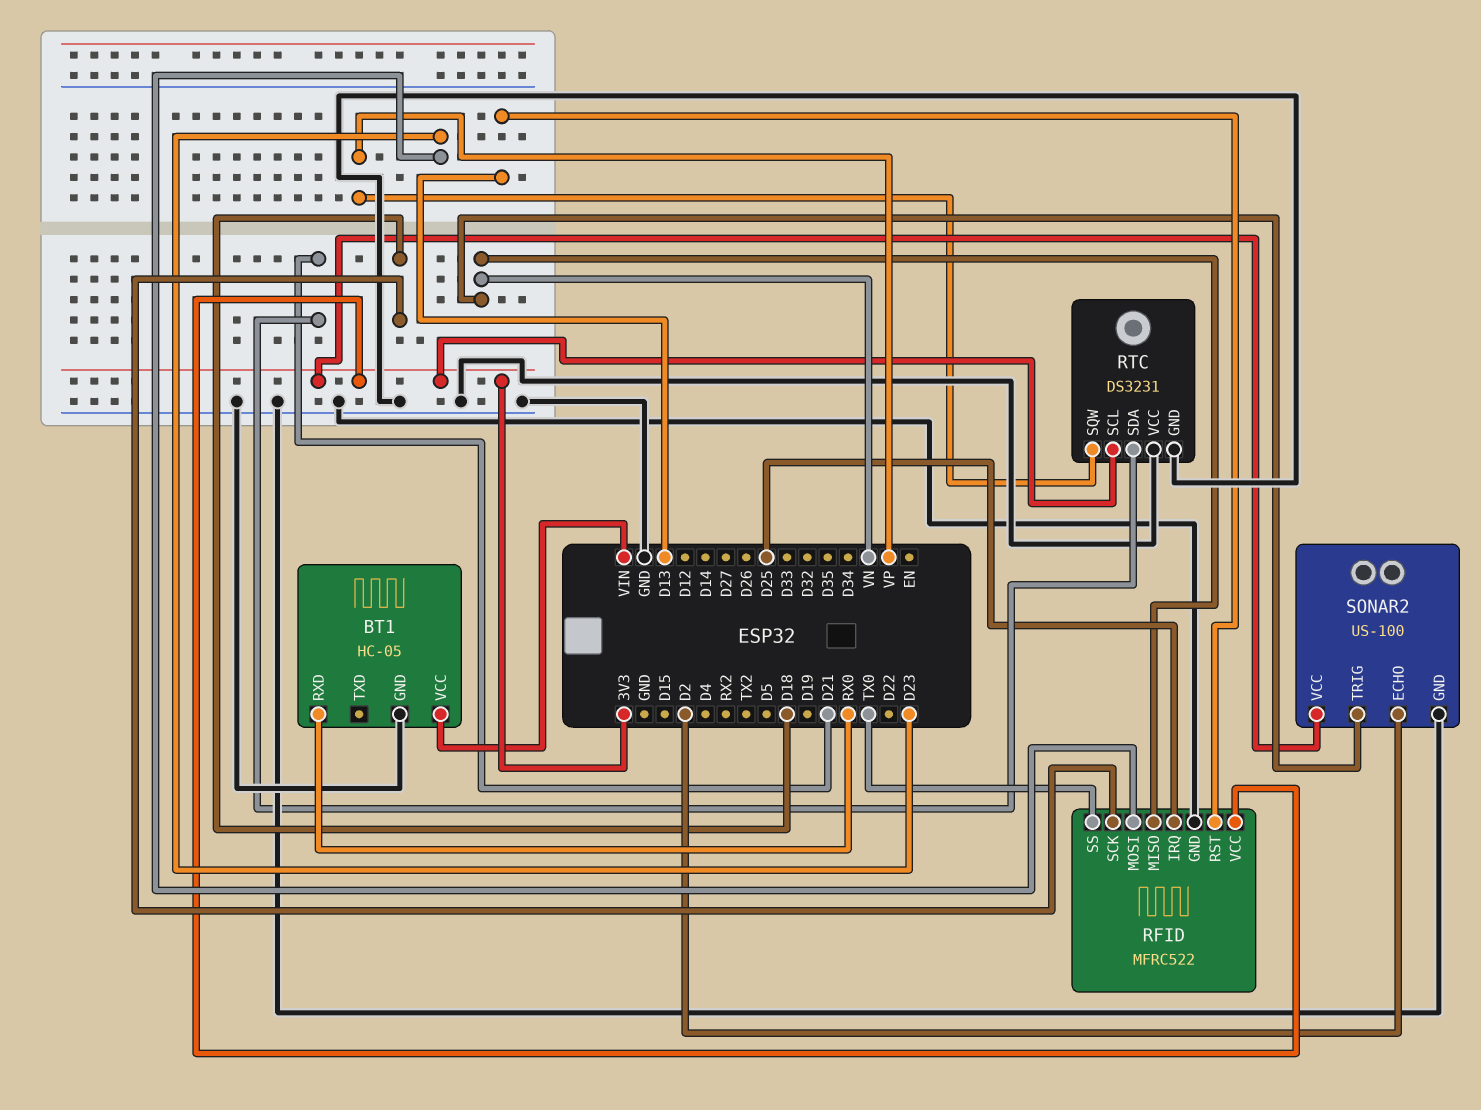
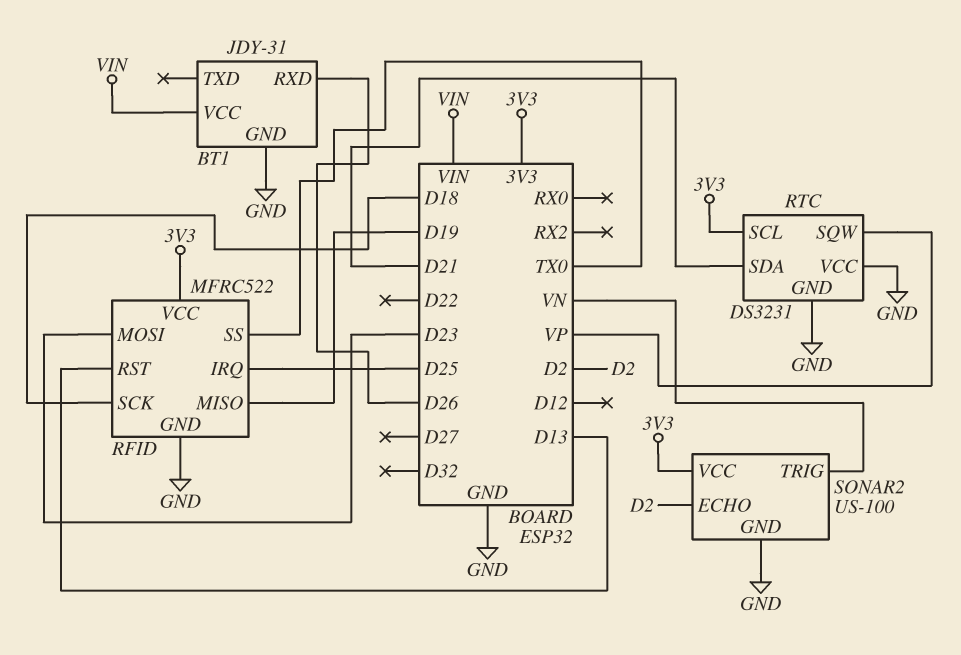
BT1: HC-05 -> JDY-31
BT1 pin RXD: RX0 -> D26
RFID pin MISO: VN -> D19

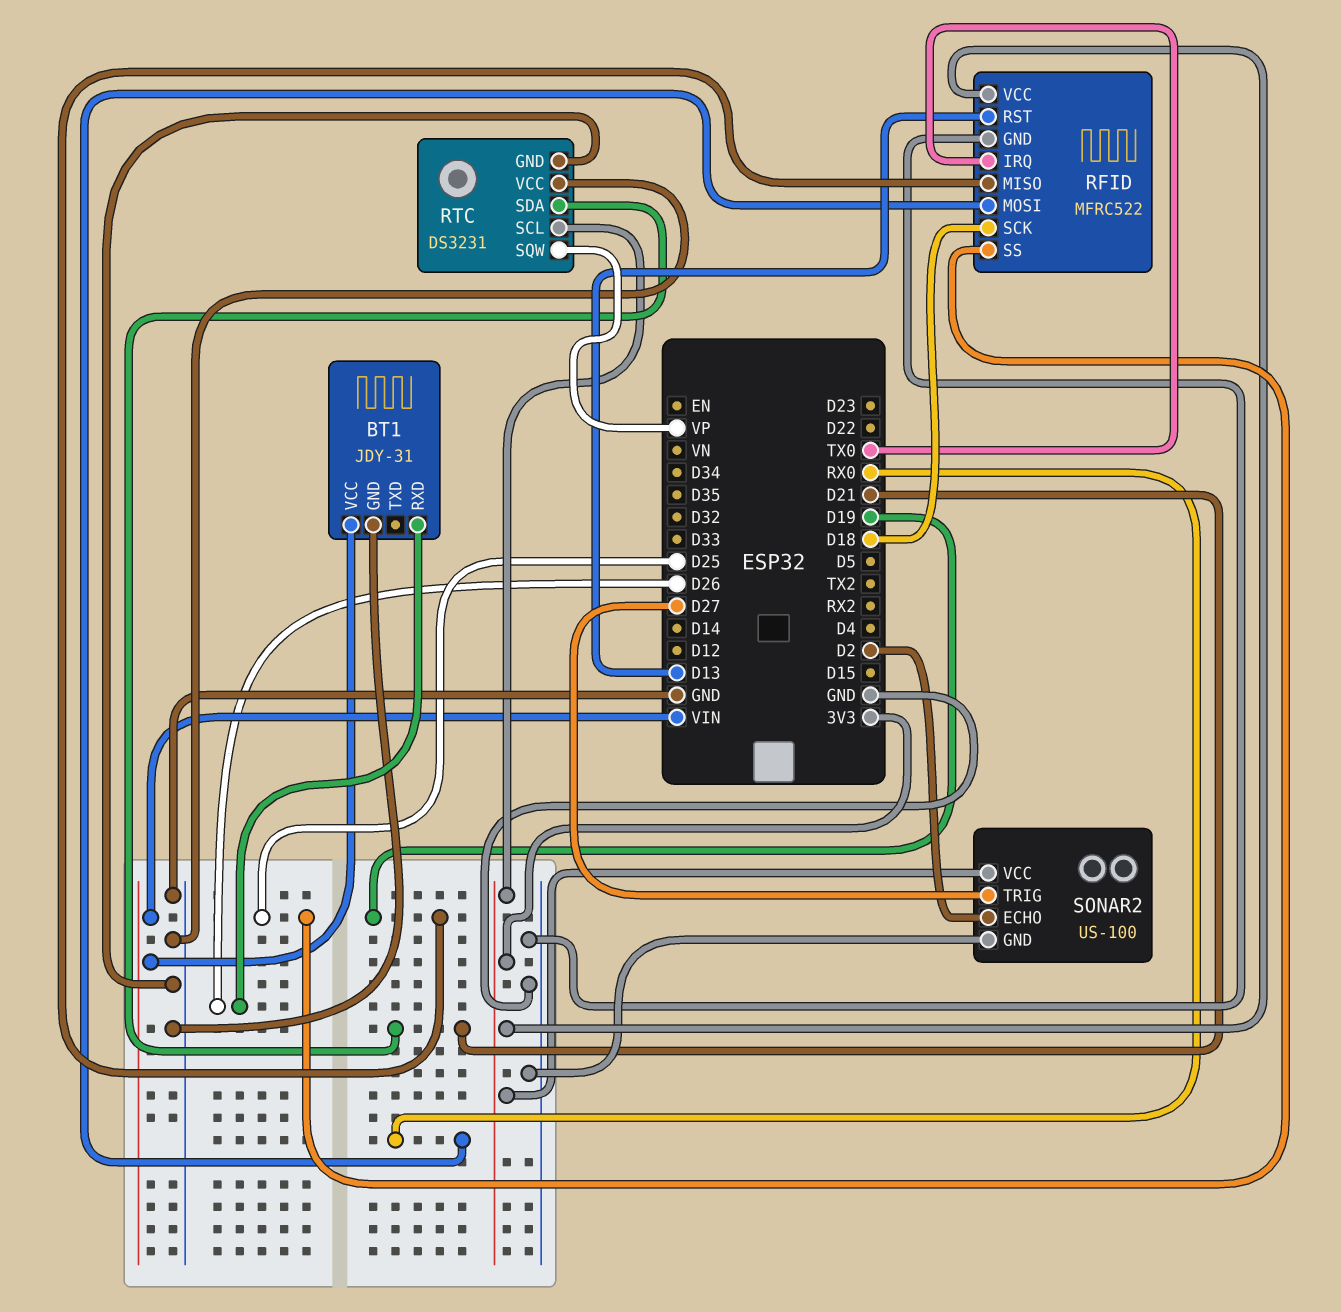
RFID pin IRQ: D25 -> TX0
RFID pin MOSI: D23 -> RX0
RFID pin SS: TX0 -> D25
SONAR2 pin TRIG: VN -> D27

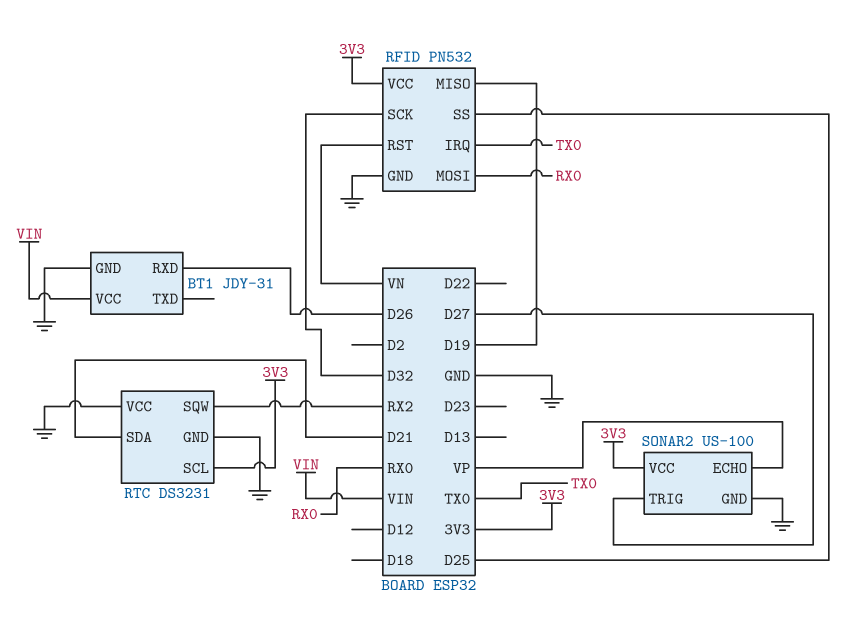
RFID: MFRC522 -> PN532
RFID pin RST: D13 -> VN
RFID pin SCK: D18 -> D32
RTC pin SQW: VP -> RX2
SONAR2 pin ECHO: D2 -> VP

